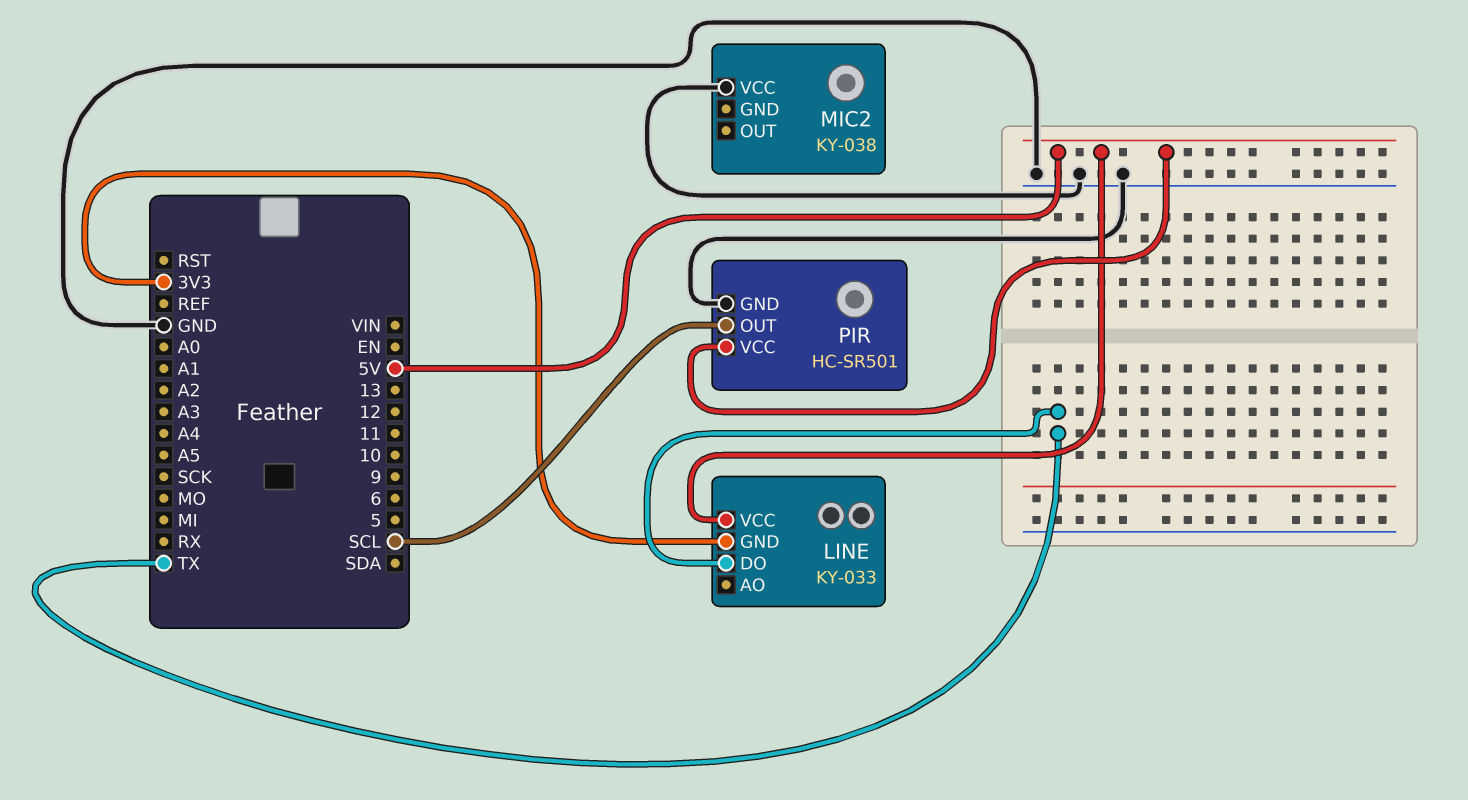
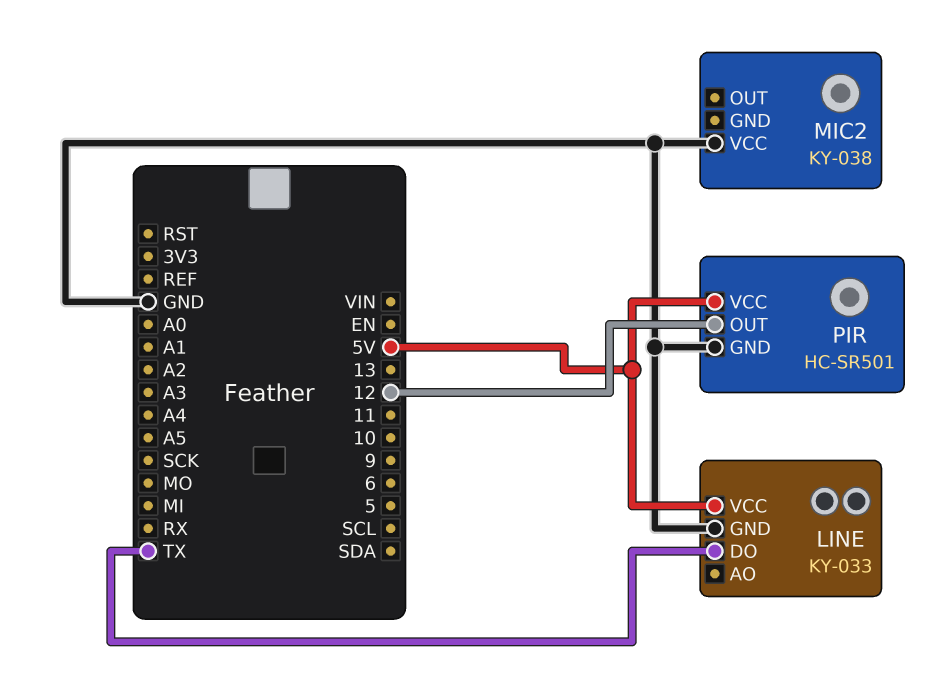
LINE pin GND: 3V3 -> GND
PIR pin OUT: SCL -> 12

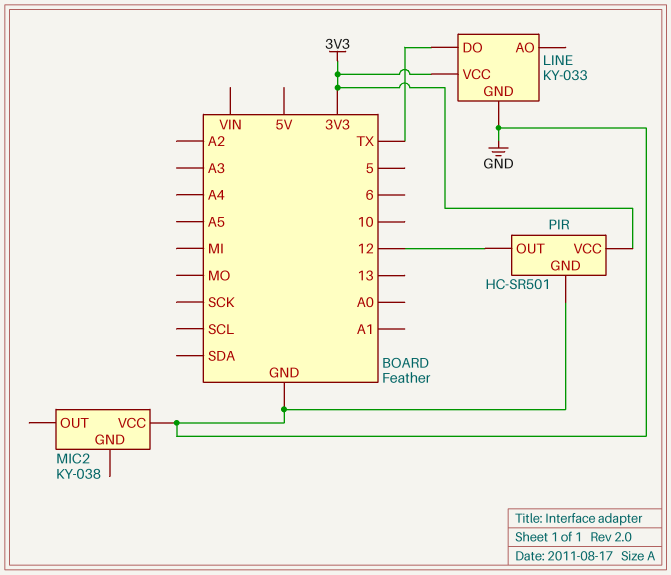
LINE pin VCC: 5V -> 3V3
PIR pin VCC: 5V -> 3V3

